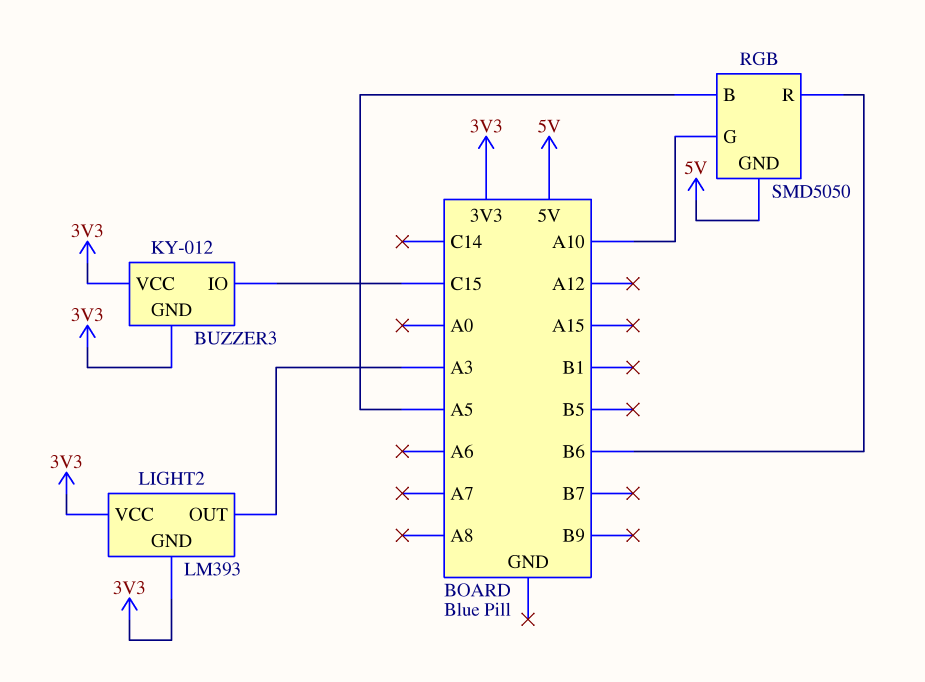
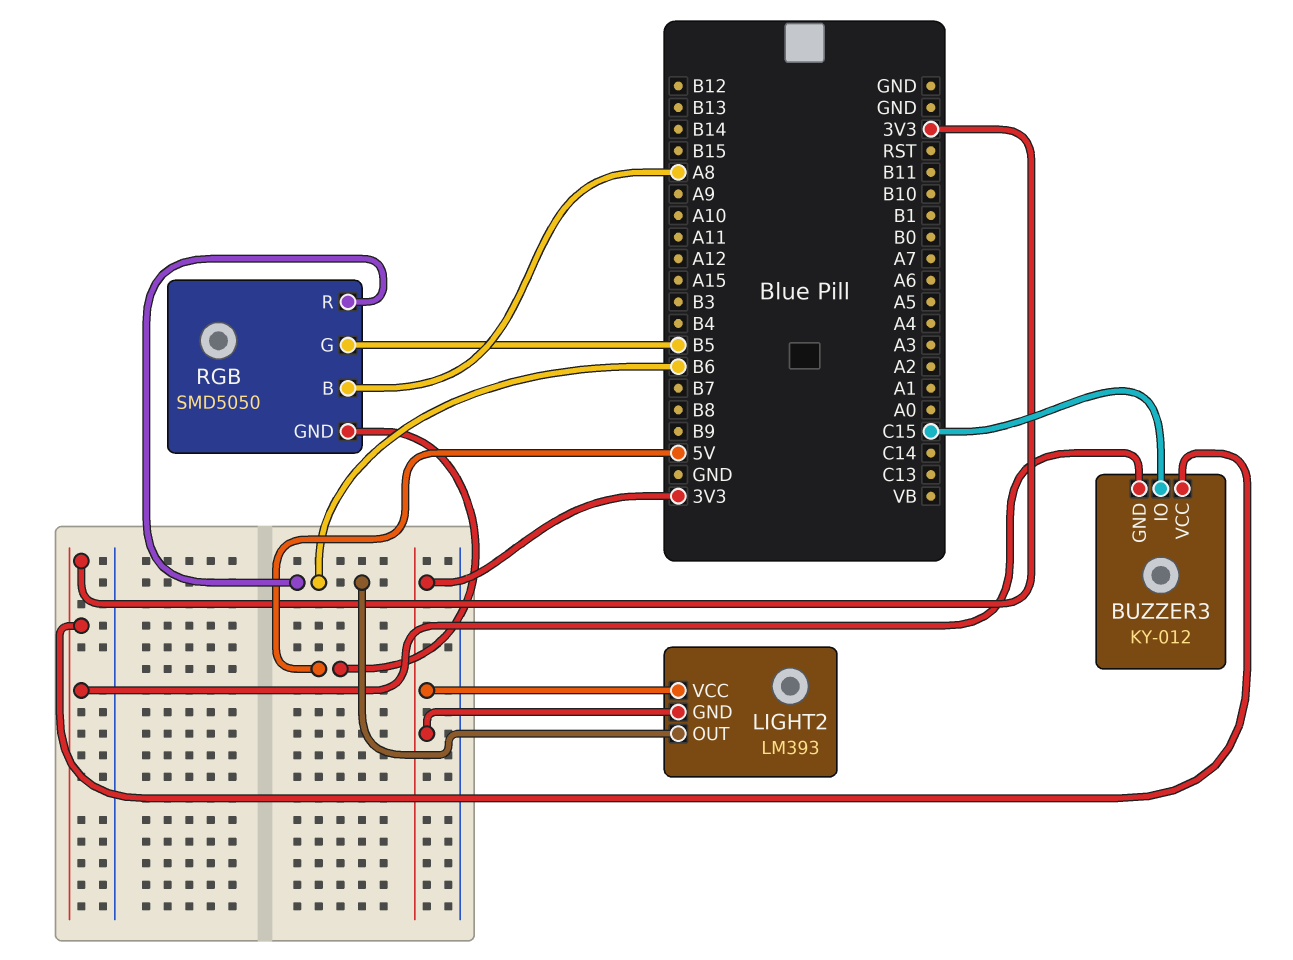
LIGHT2 pin OUT: A3 -> B6
RGB pin B: A5 -> A8
RGB pin G: A10 -> B5

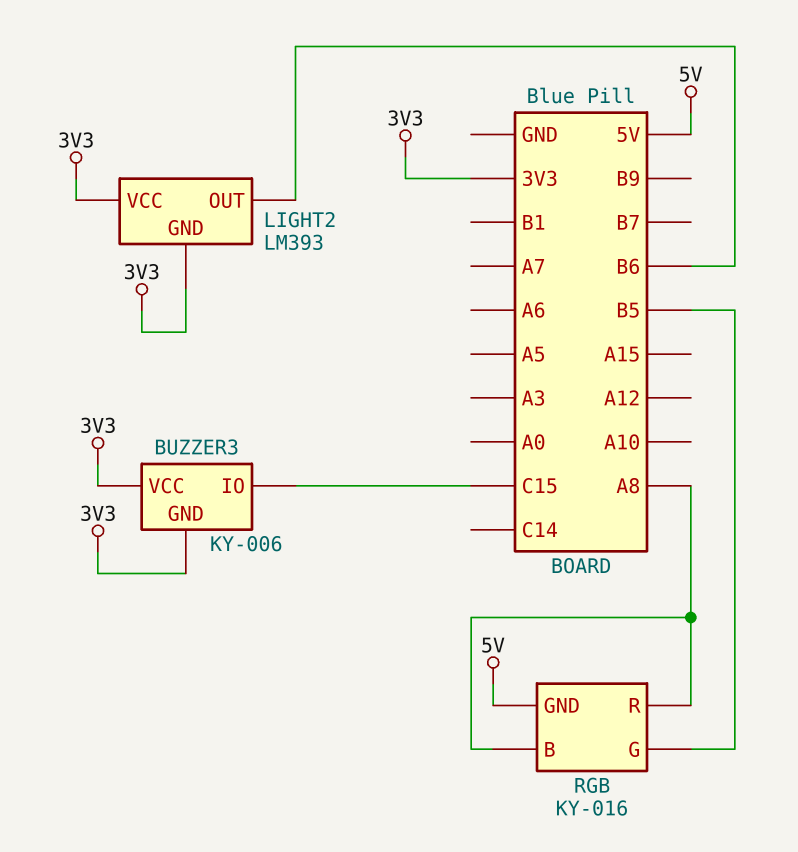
BUZZER3: KY-012 -> KY-006
RGB: SMD5050 -> KY-016
RGB pin R: B6 -> A8

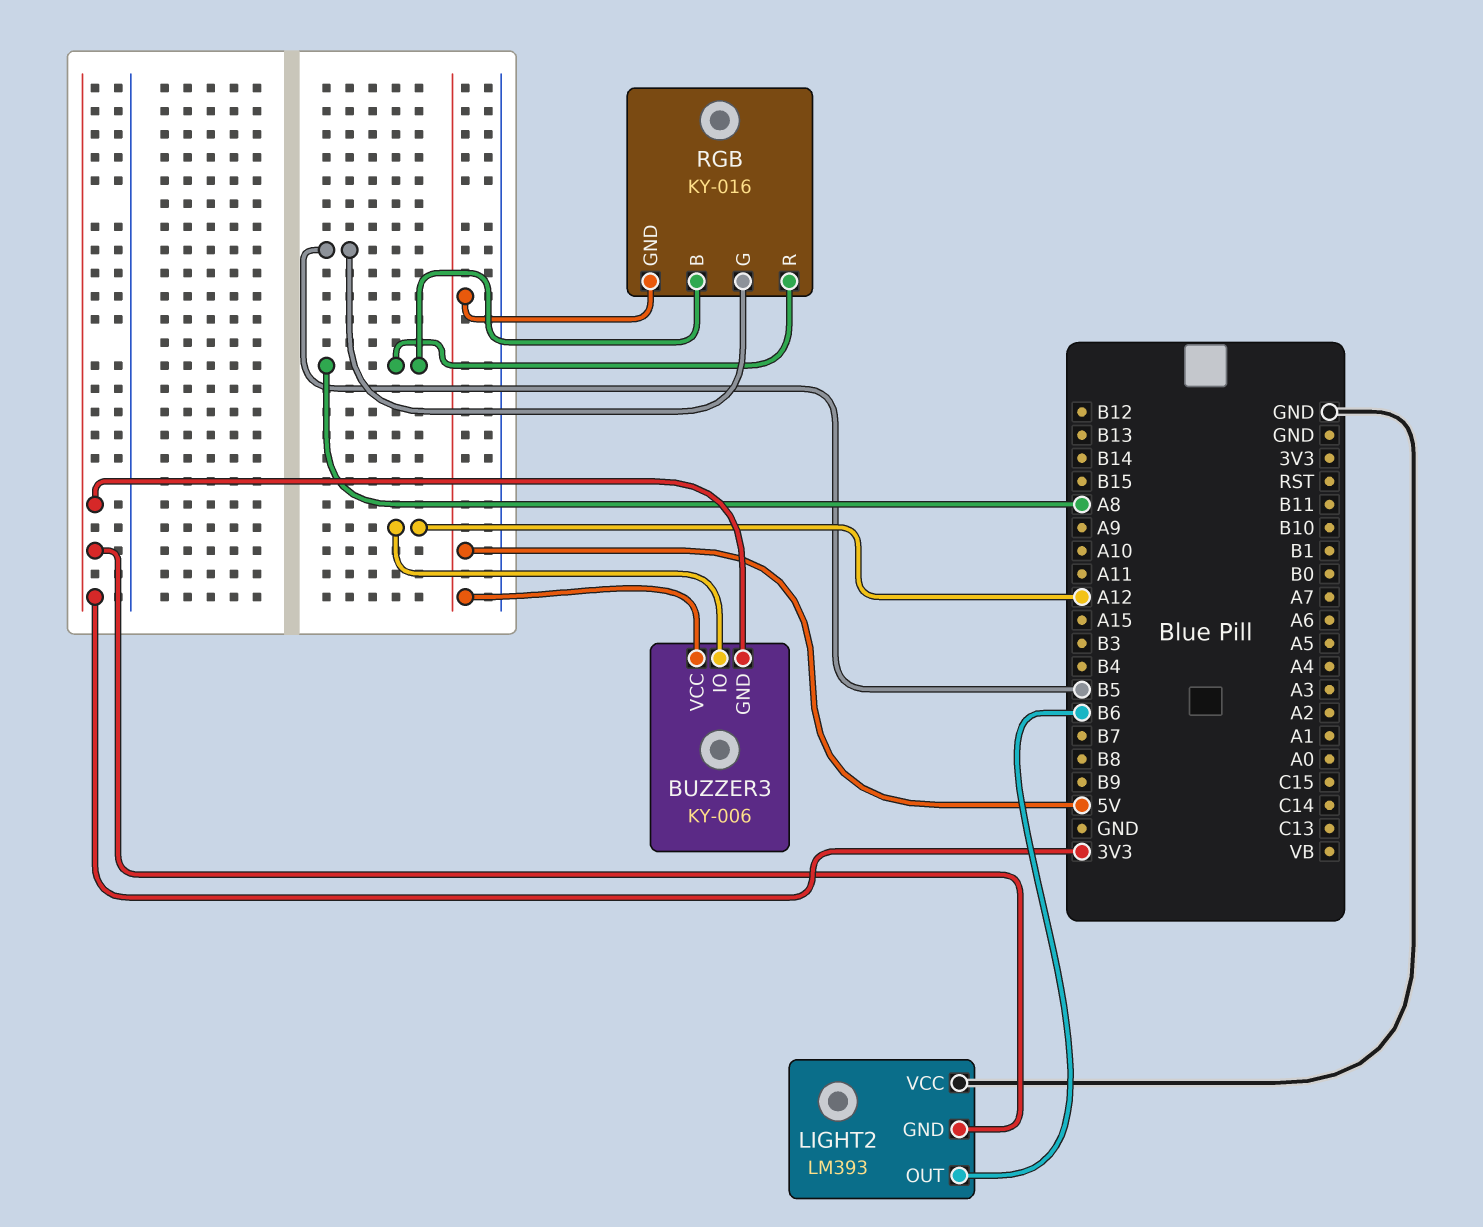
BUZZER3 pin IO: C15 -> A12
BUZZER3 pin VCC: 3V3 -> 5V
LIGHT2 pin VCC: 3V3 -> GND

